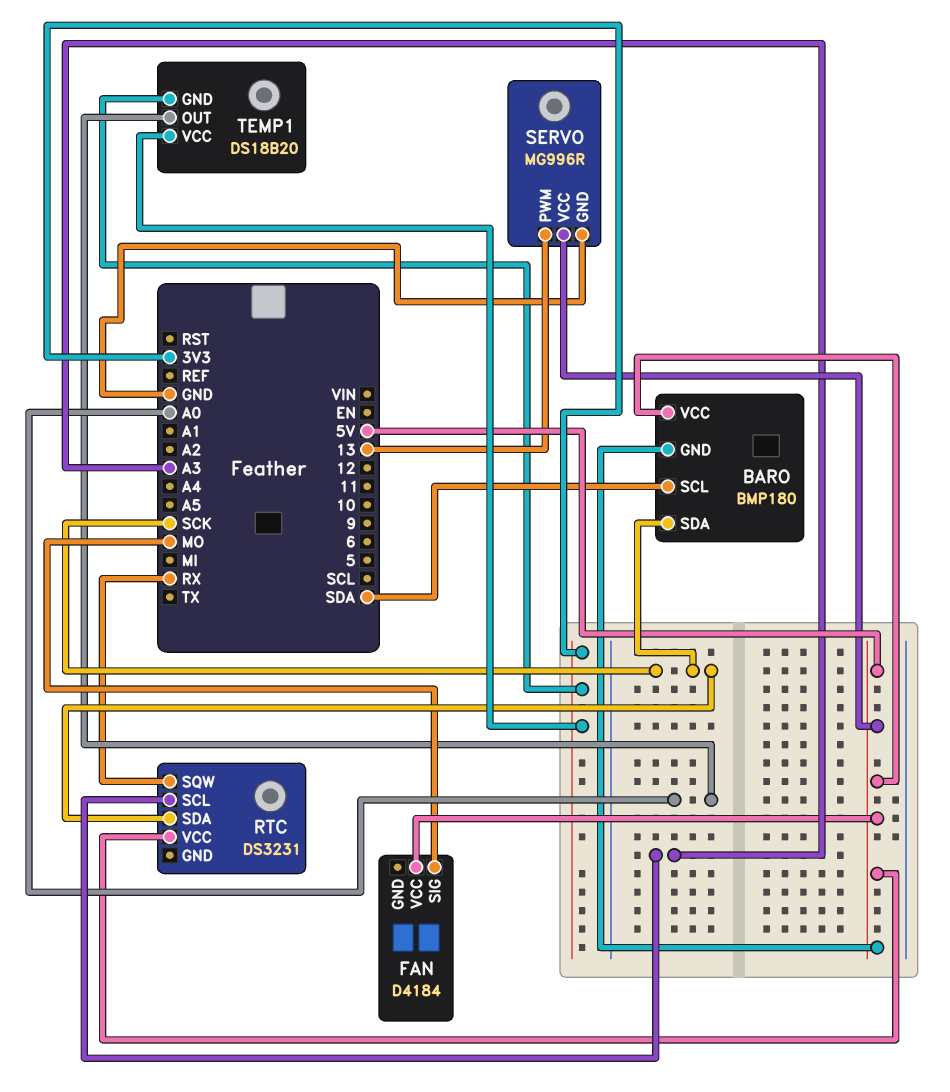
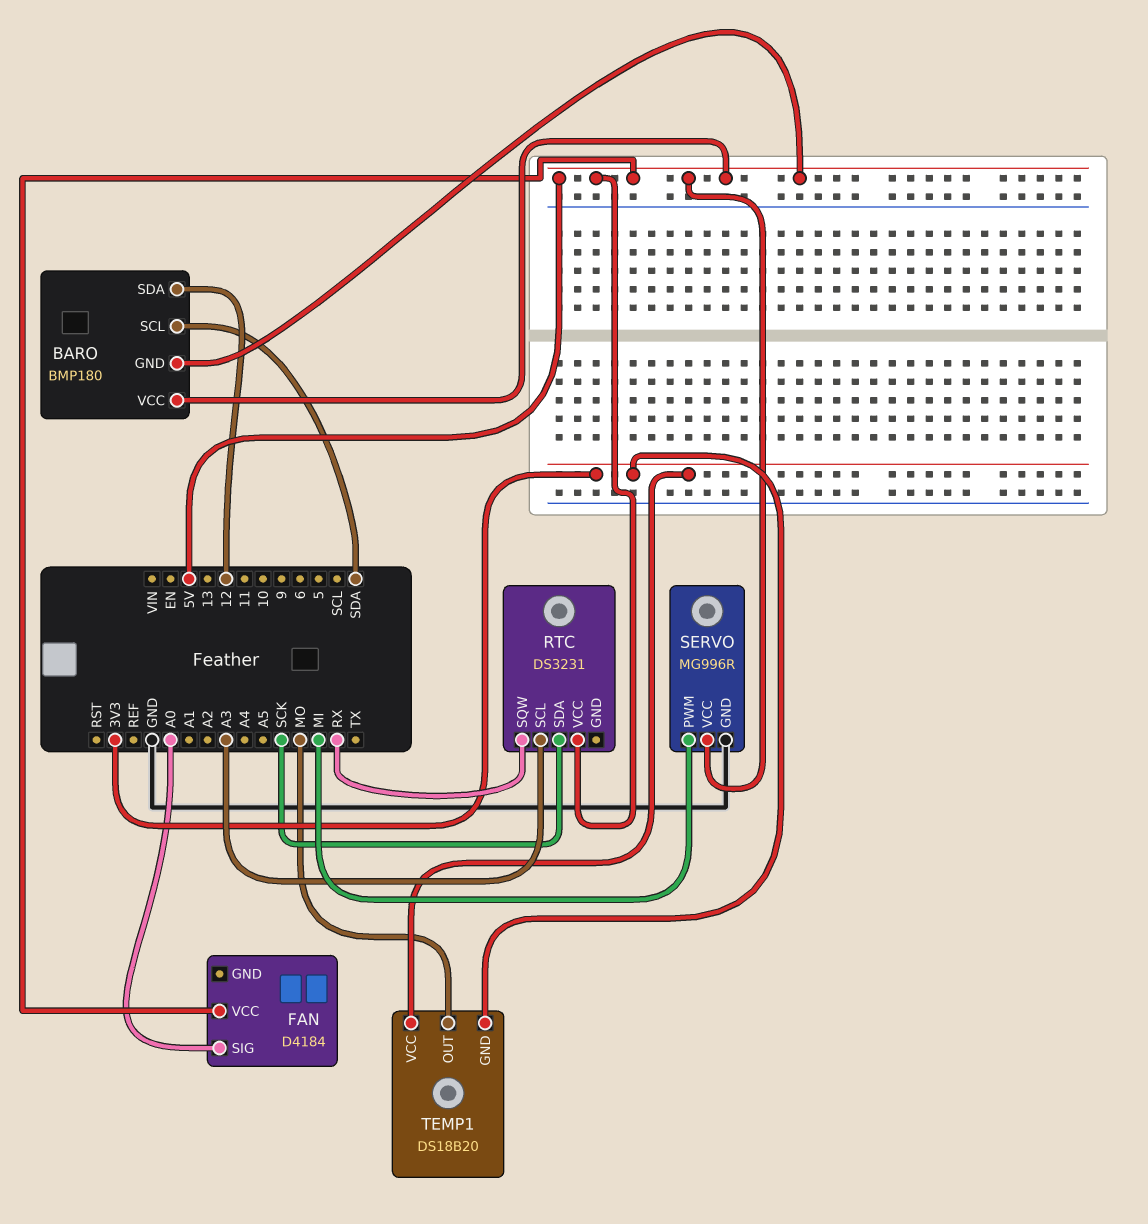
BARO pin SDA: SCK -> 12
FAN pin SIG: MO -> A0
SERVO pin PWM: 13 -> MI
TEMP1 pin OUT: A0 -> MO

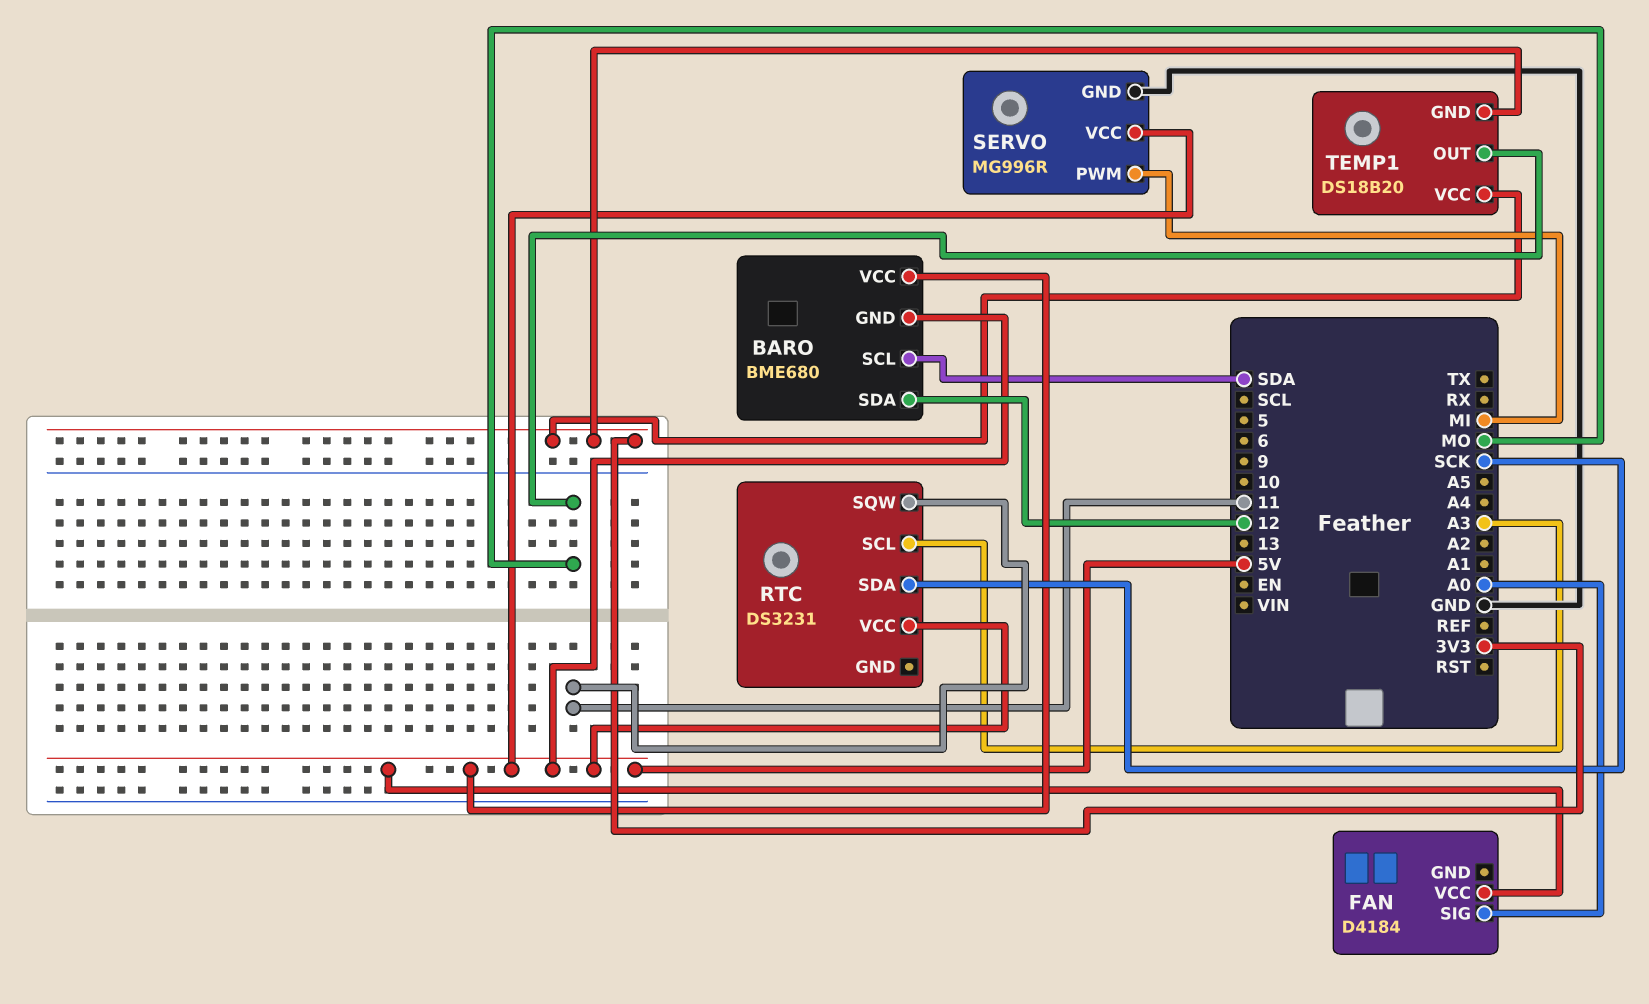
BARO: BMP180 -> BME680
RTC pin SQW: RX -> 11

